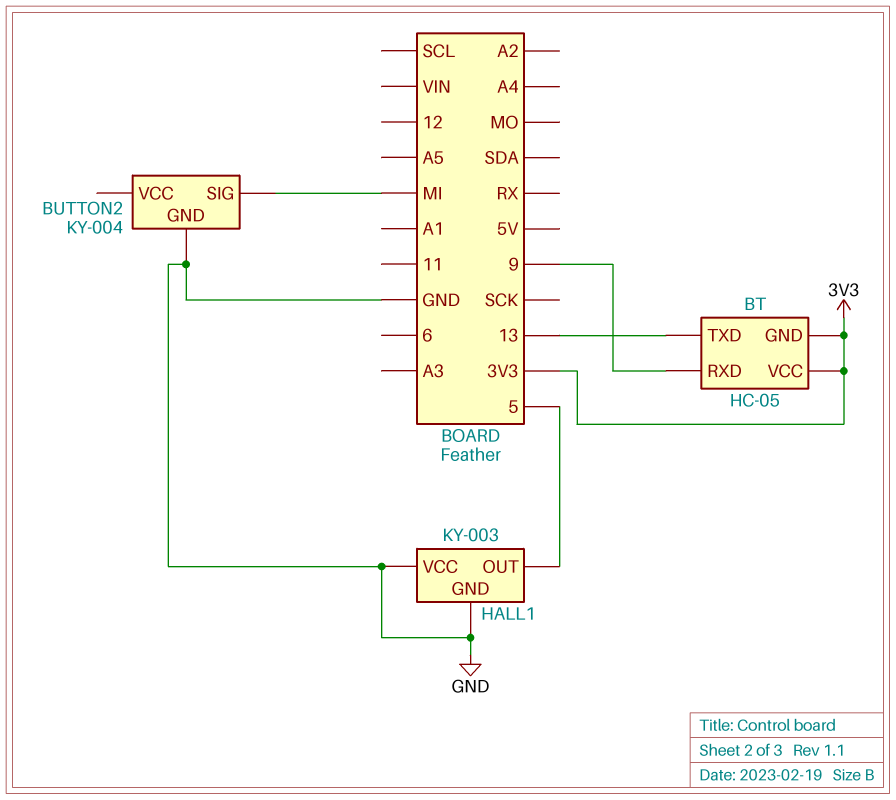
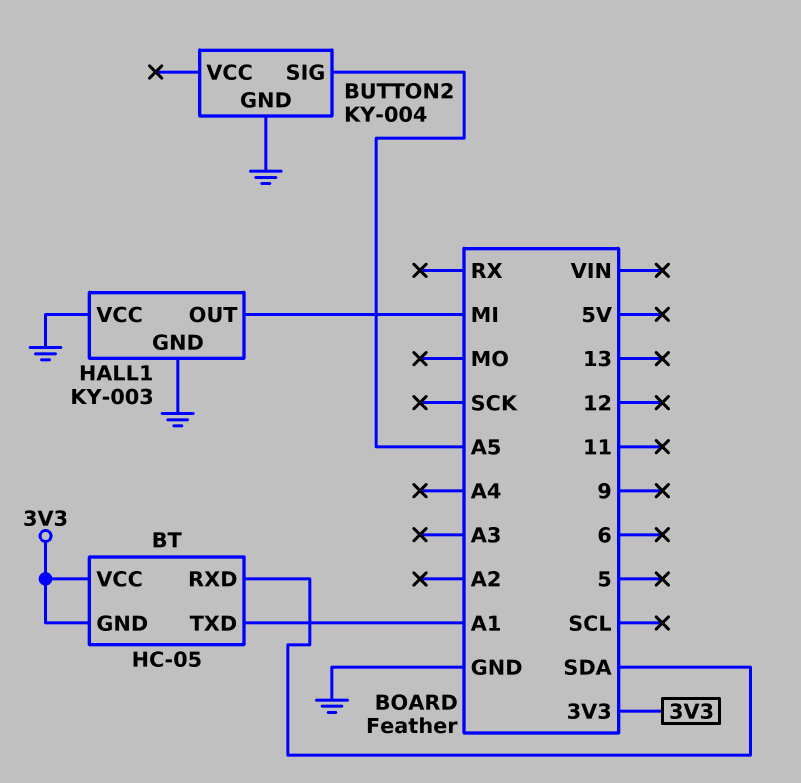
BT pin RXD: 9 -> SDA
BT pin TXD: 13 -> A1
BUTTON2 pin SIG: MI -> A5
HALL1 pin OUT: 5 -> MI

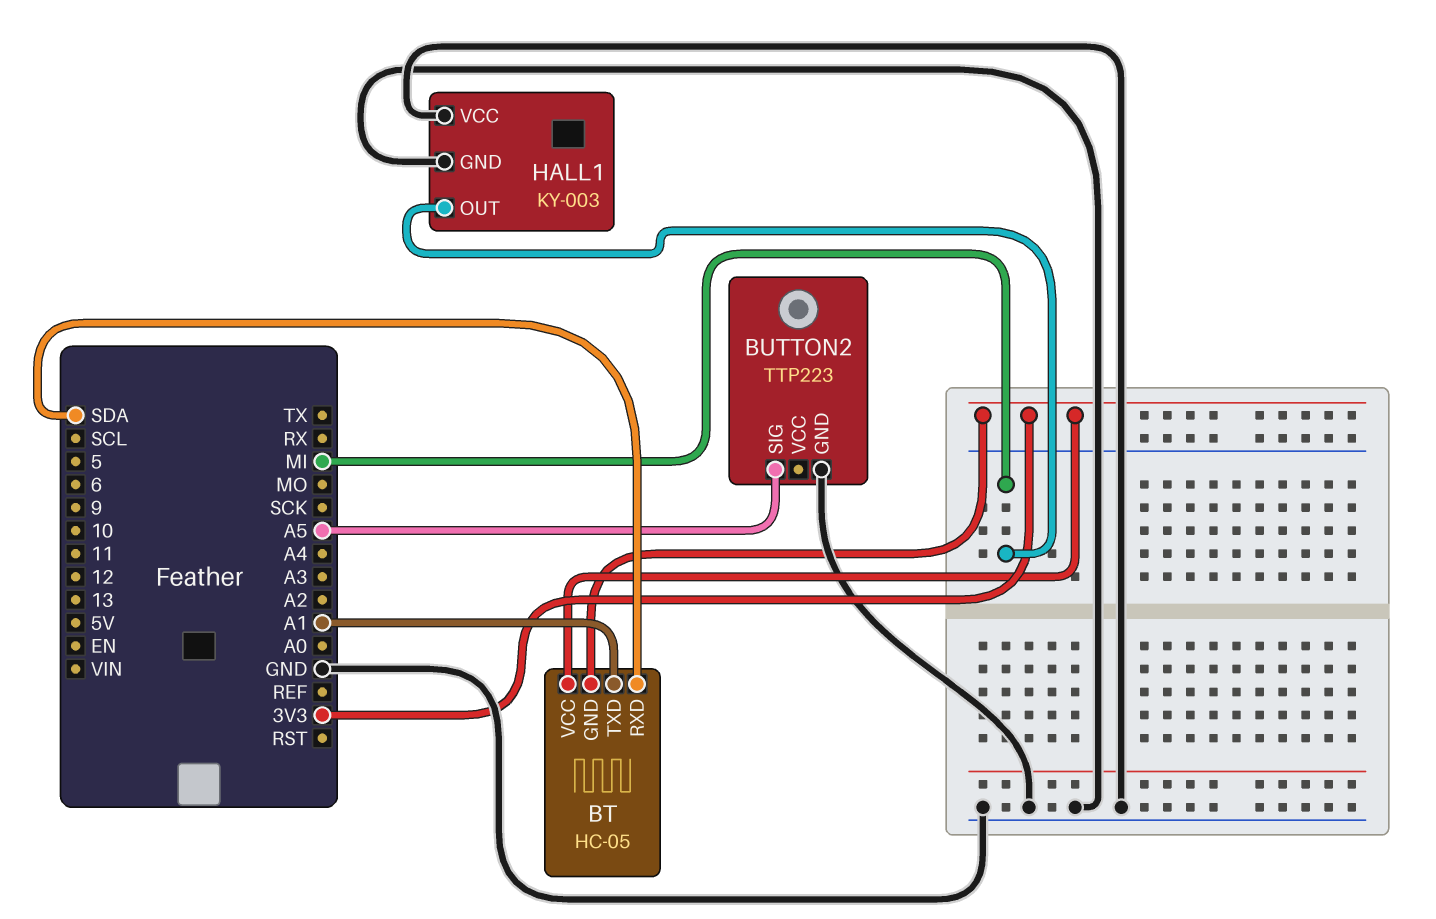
BUTTON2: KY-004 -> TTP223

